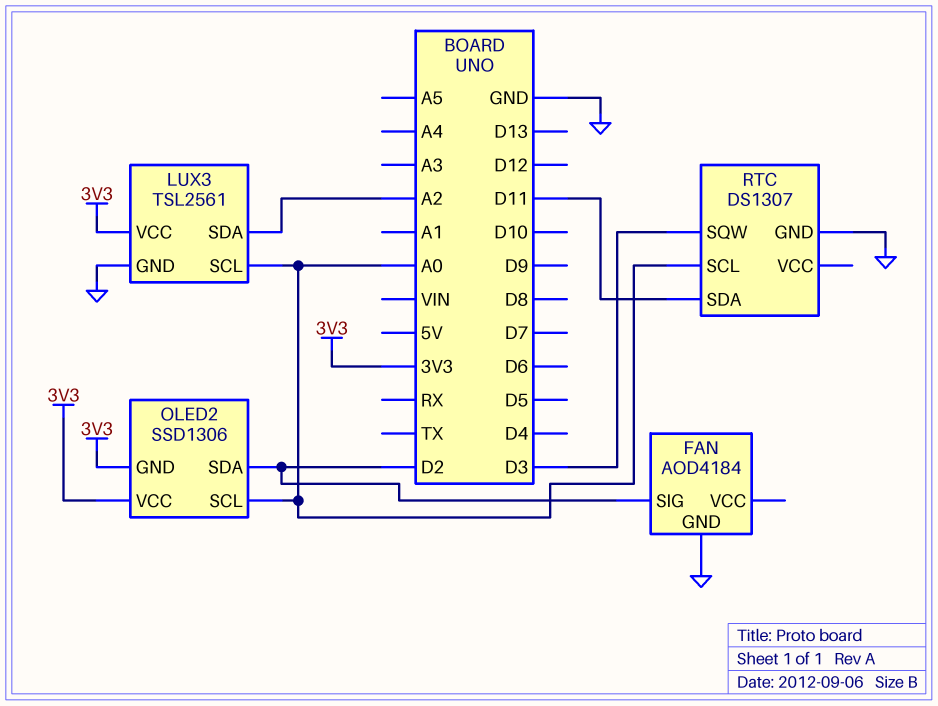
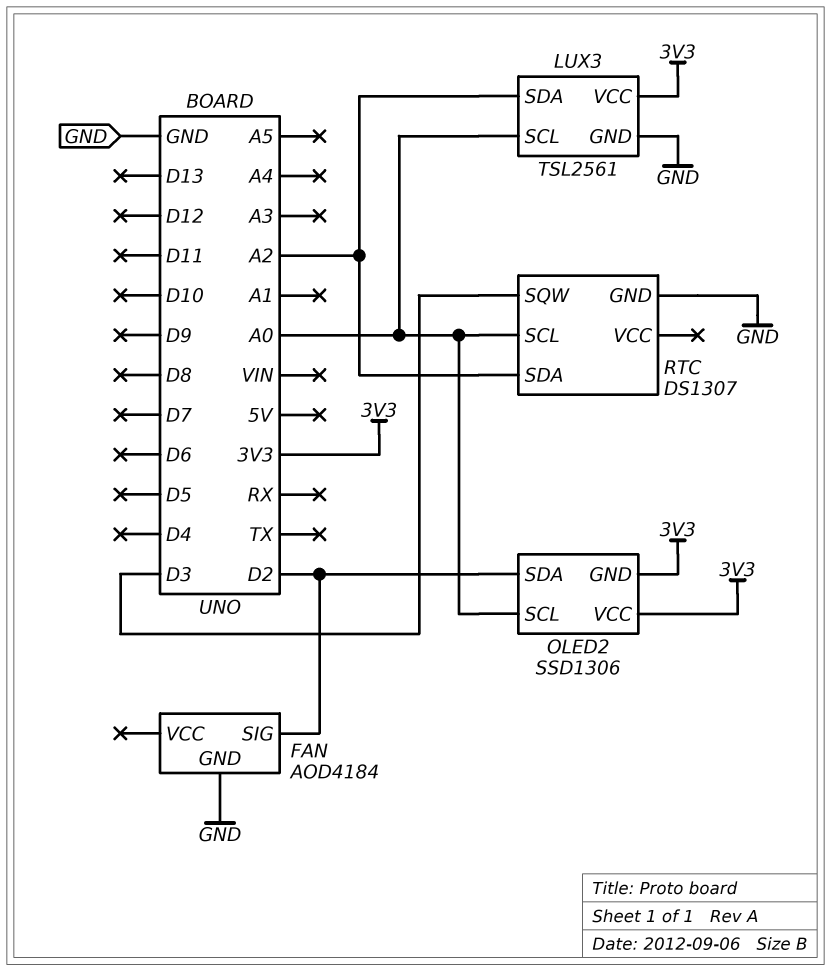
RTC pin SDA: D11 -> A2

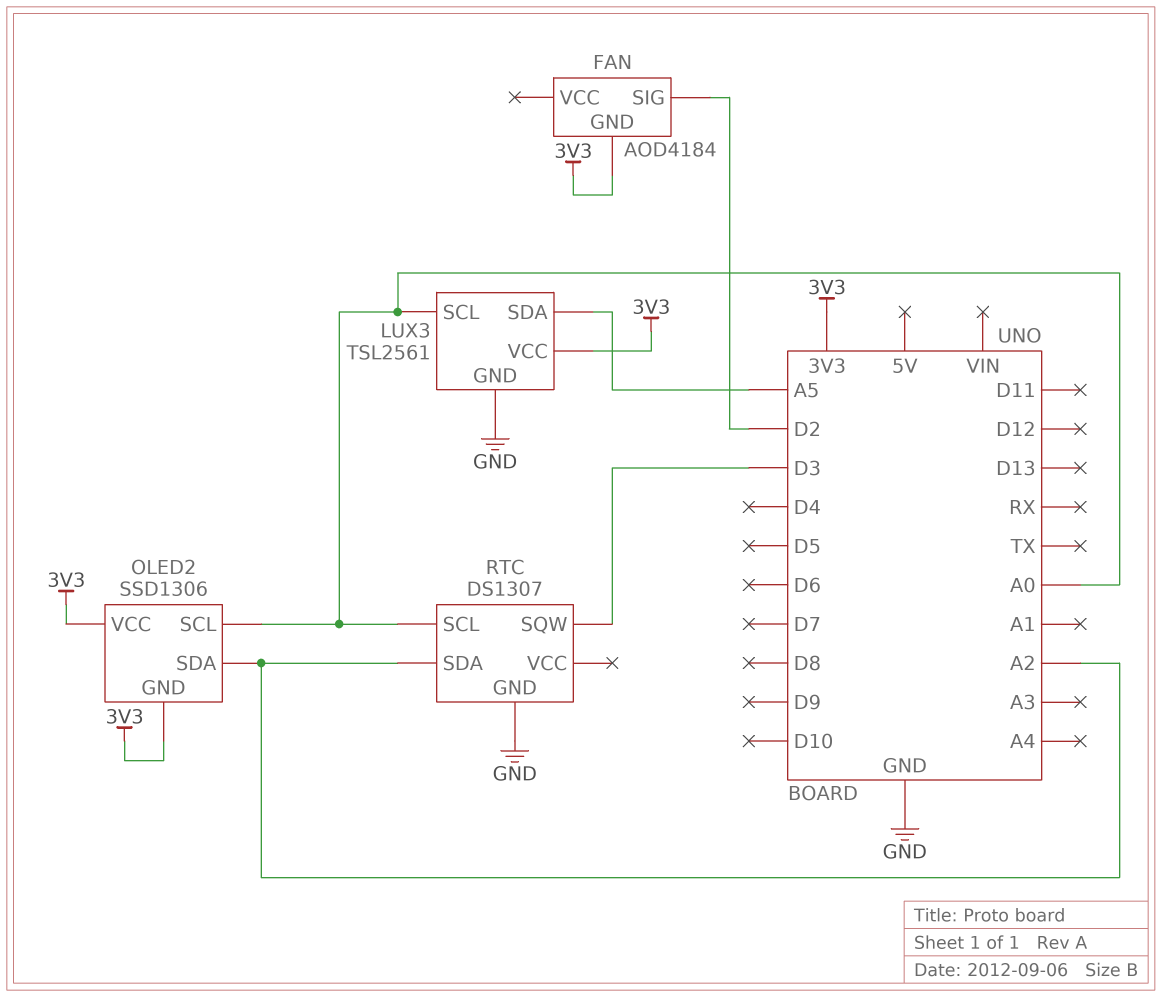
FAN pin GND: GND -> 3V3
LUX3 pin SDA: A2 -> A5
OLED2 pin SDA: D2 -> A2

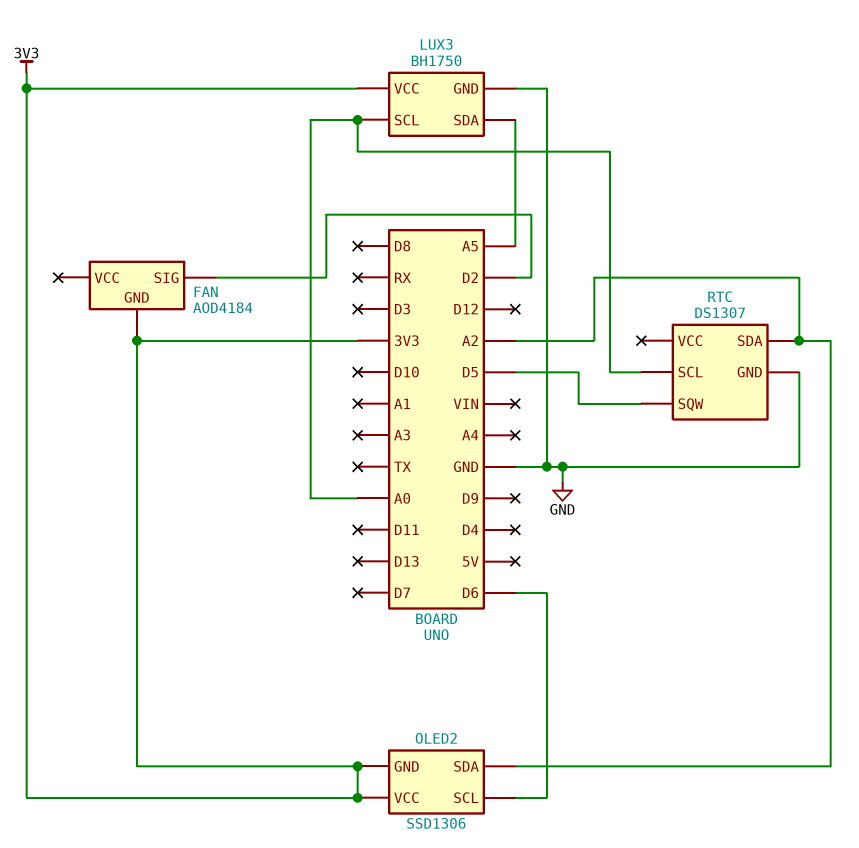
LUX3: TSL2561 -> BH1750
OLED2 pin SCL: A0 -> D6
RTC pin SQW: D3 -> D5

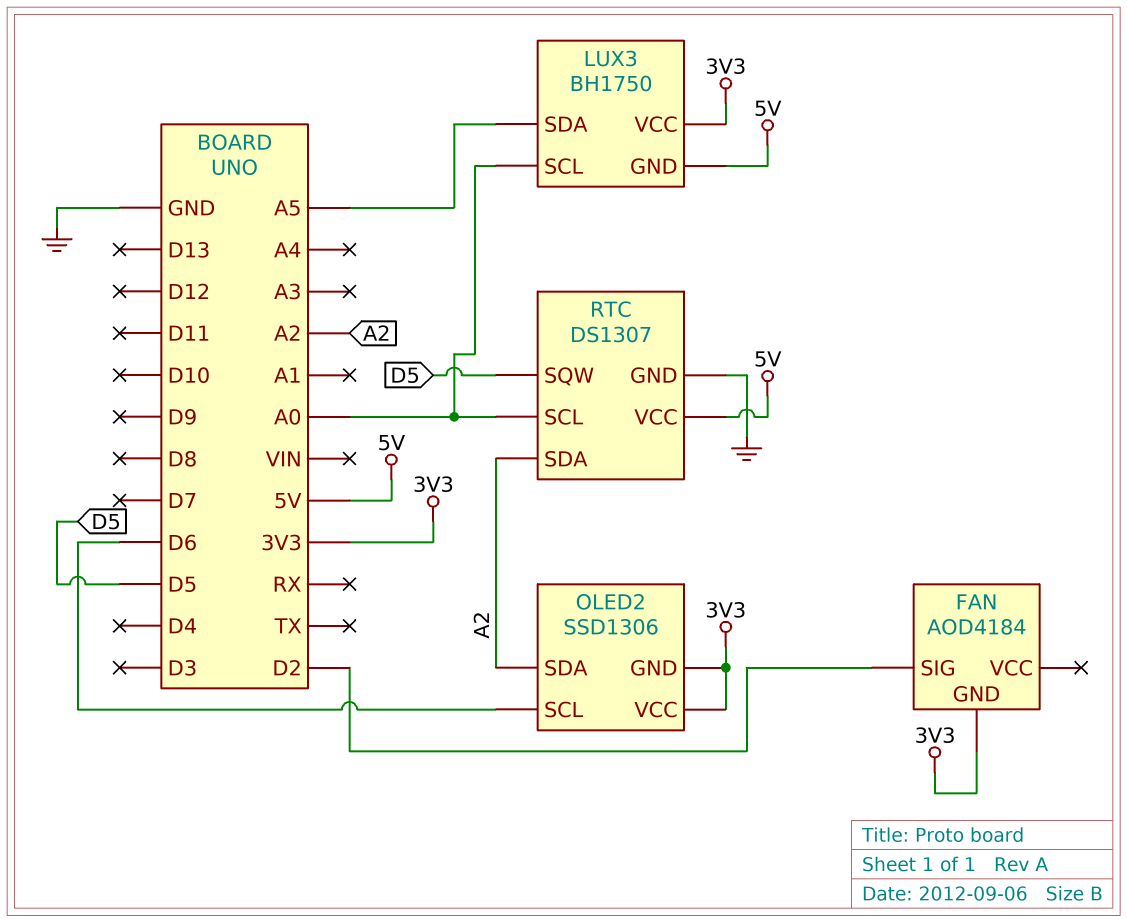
LUX3 pin GND: GND -> 5V
RTC pin VCC: none -> 5V

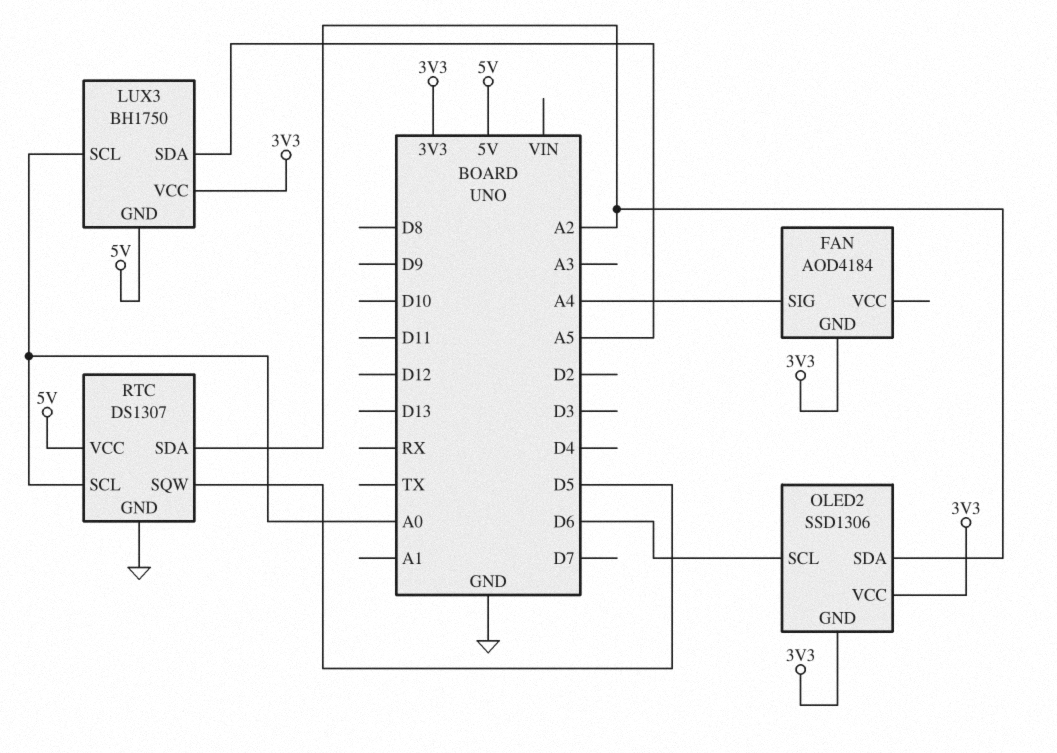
FAN pin SIG: D2 -> A4

